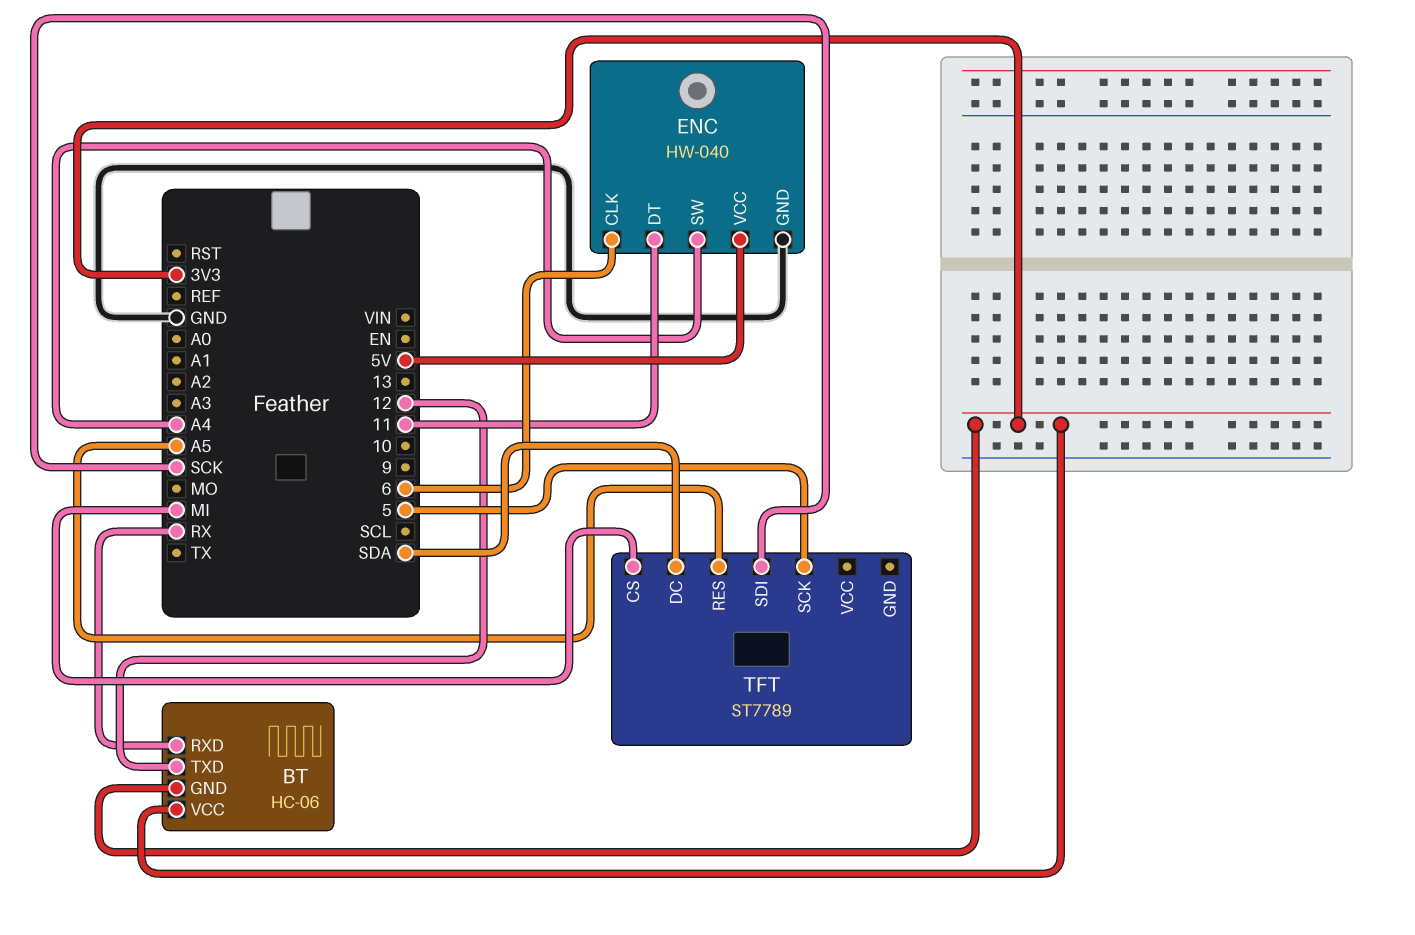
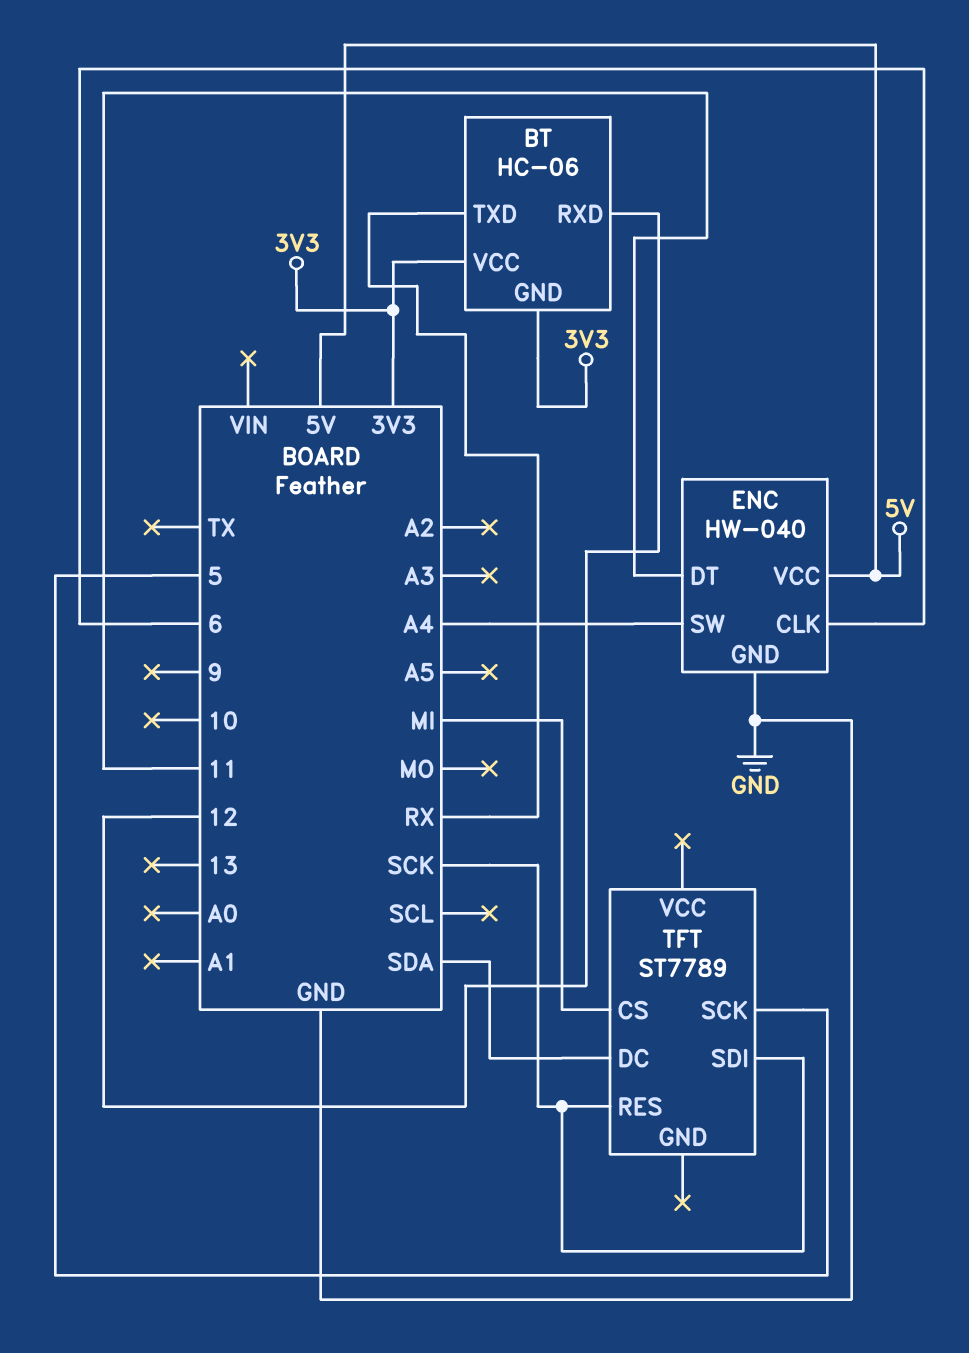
BT pin RXD: RX -> 12
BT pin TXD: 12 -> RX
TFT pin RES: A5 -> SCK

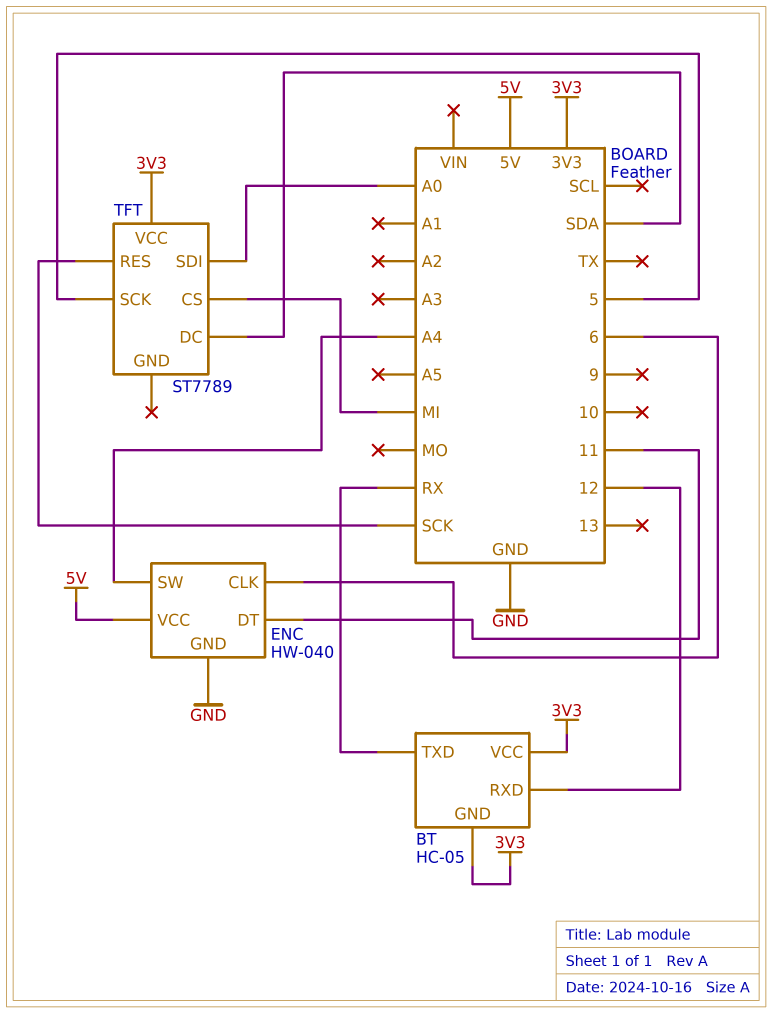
BT: HC-06 -> HC-05
TFT pin SDI: SCK -> A0
TFT pin VCC: none -> 3V3

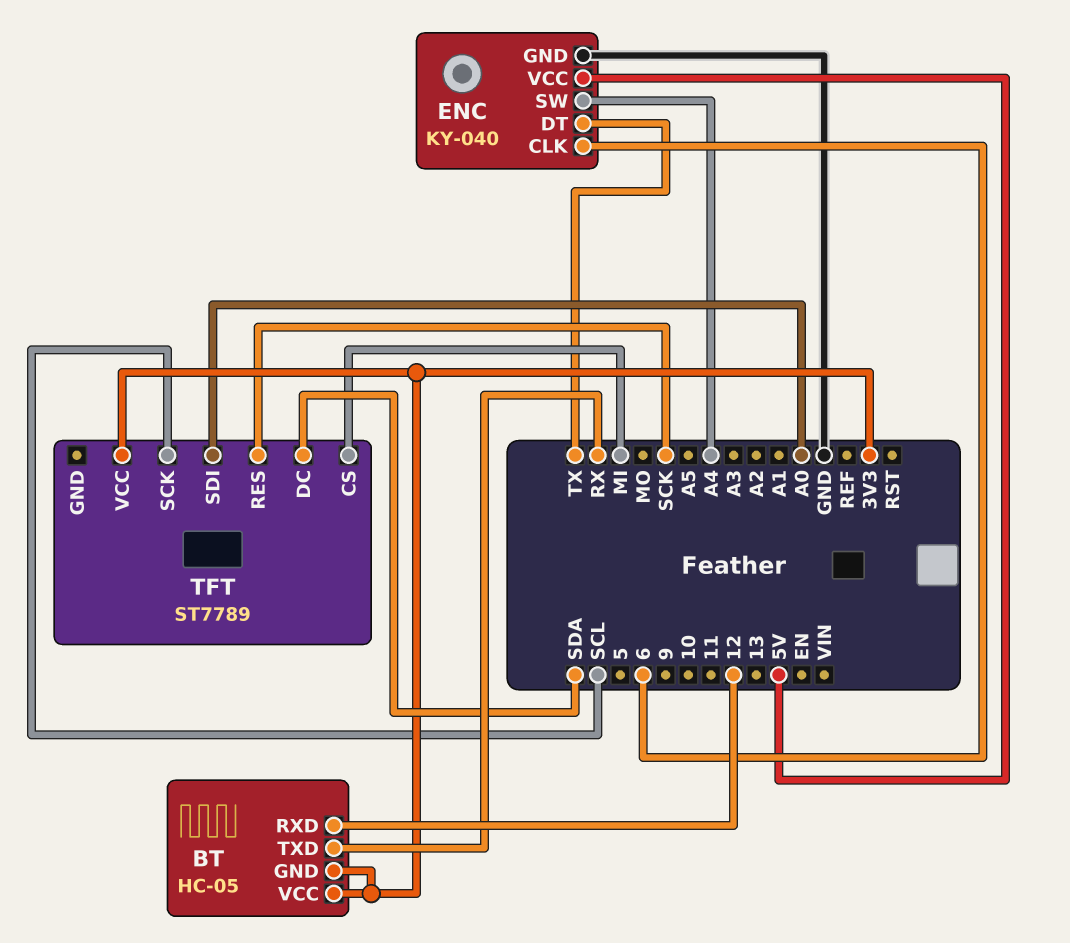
ENC: HW-040 -> KY-040
ENC pin DT: 11 -> TX
TFT pin SCK: 5 -> SCL

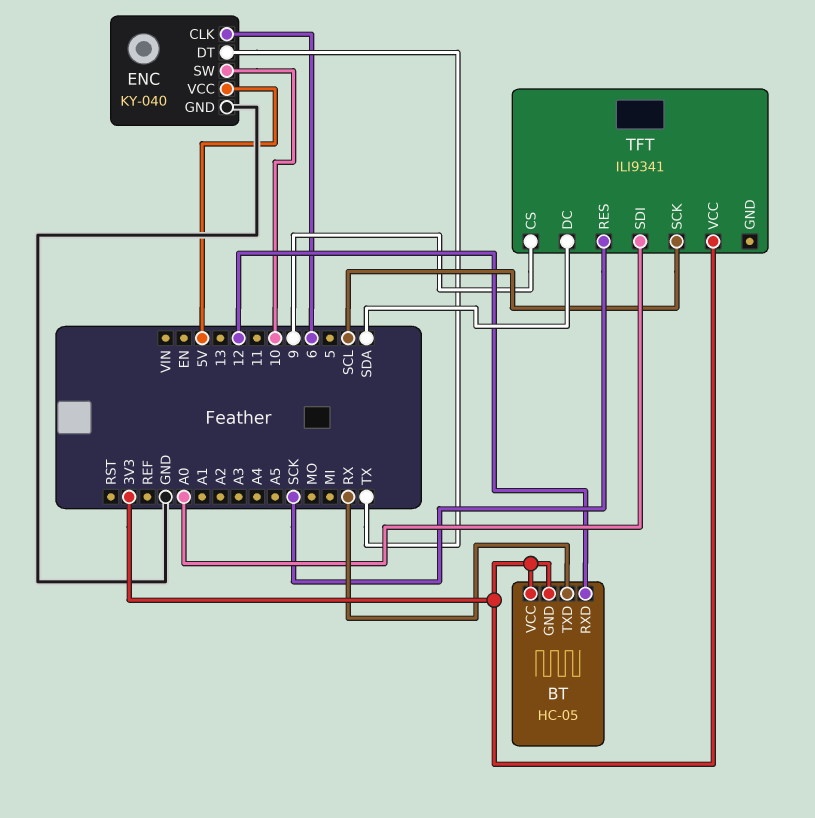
ENC pin SW: A4 -> 10
TFT: ST7789 -> ILI9341
TFT pin CS: MI -> 9

